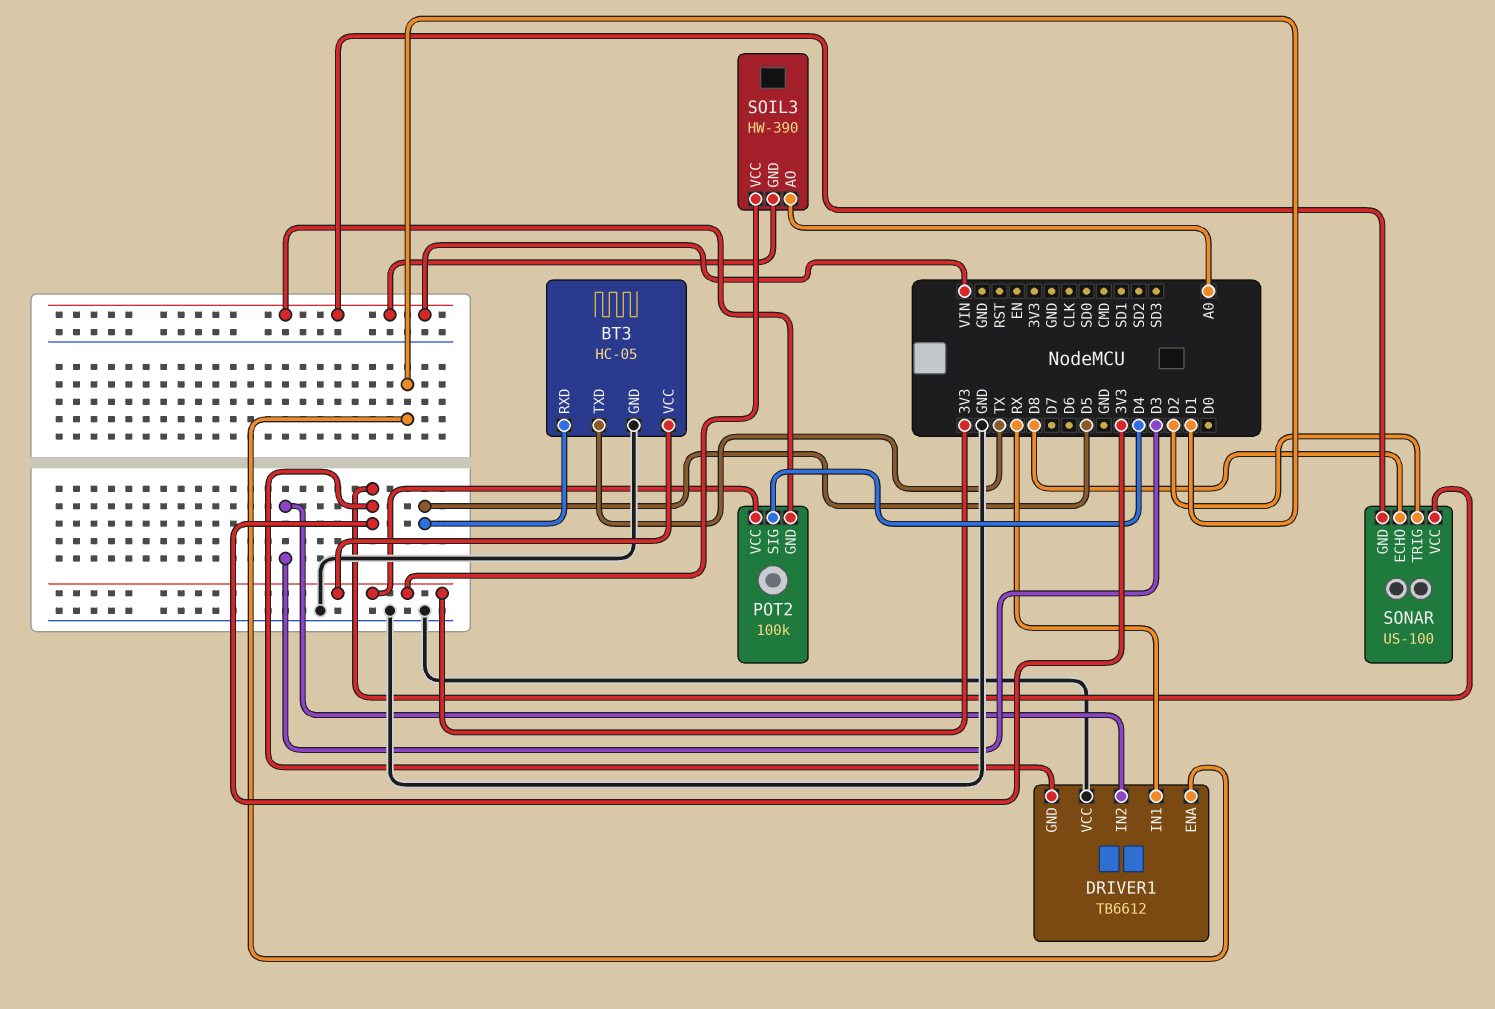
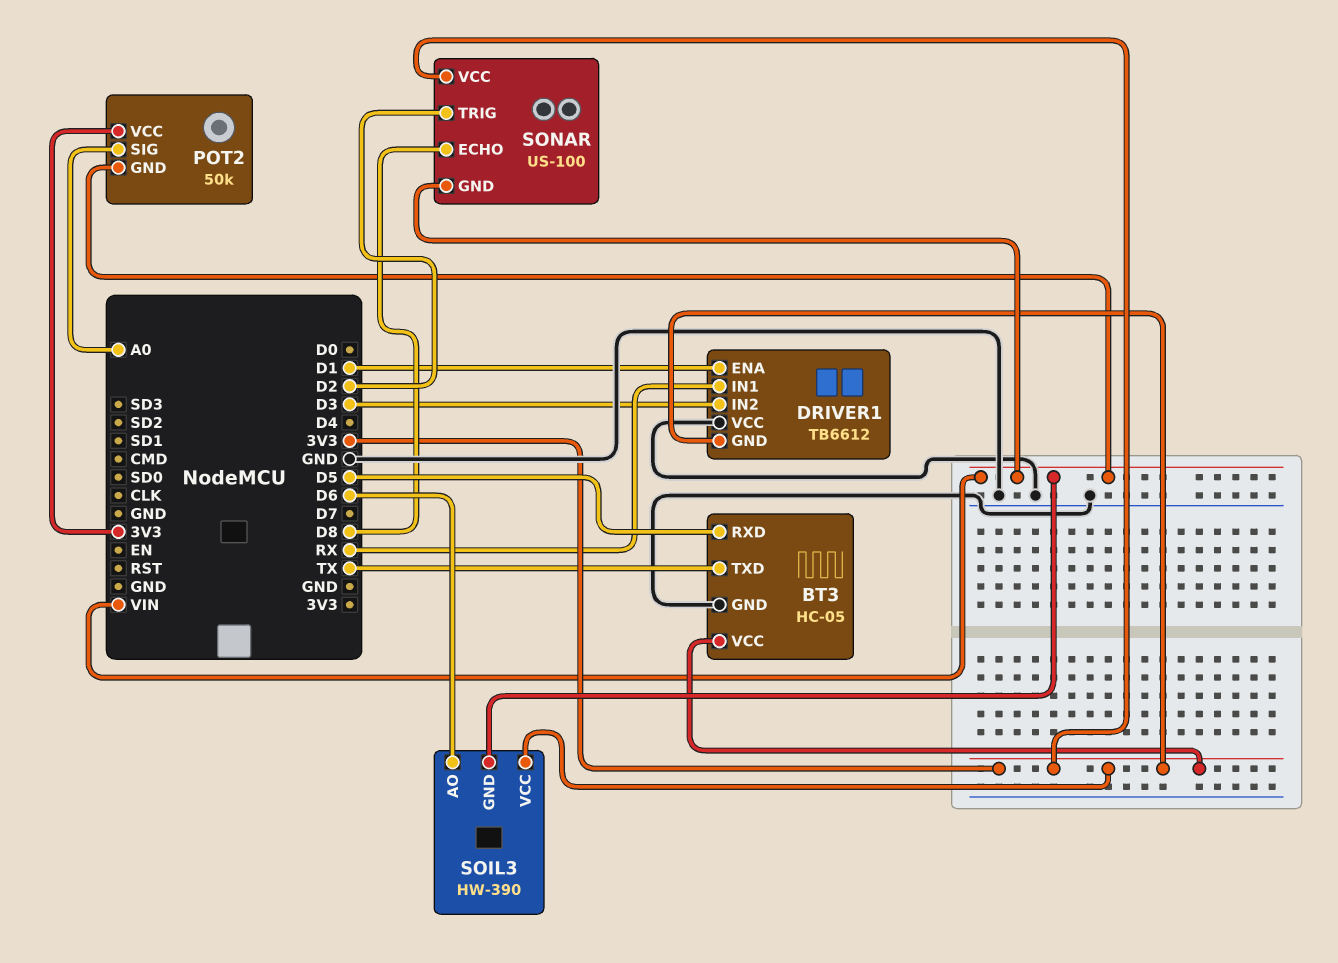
POT2: 100k -> 50k
POT2 pin SIG: D4 -> A0
SOIL3 pin AO: A0 -> D6

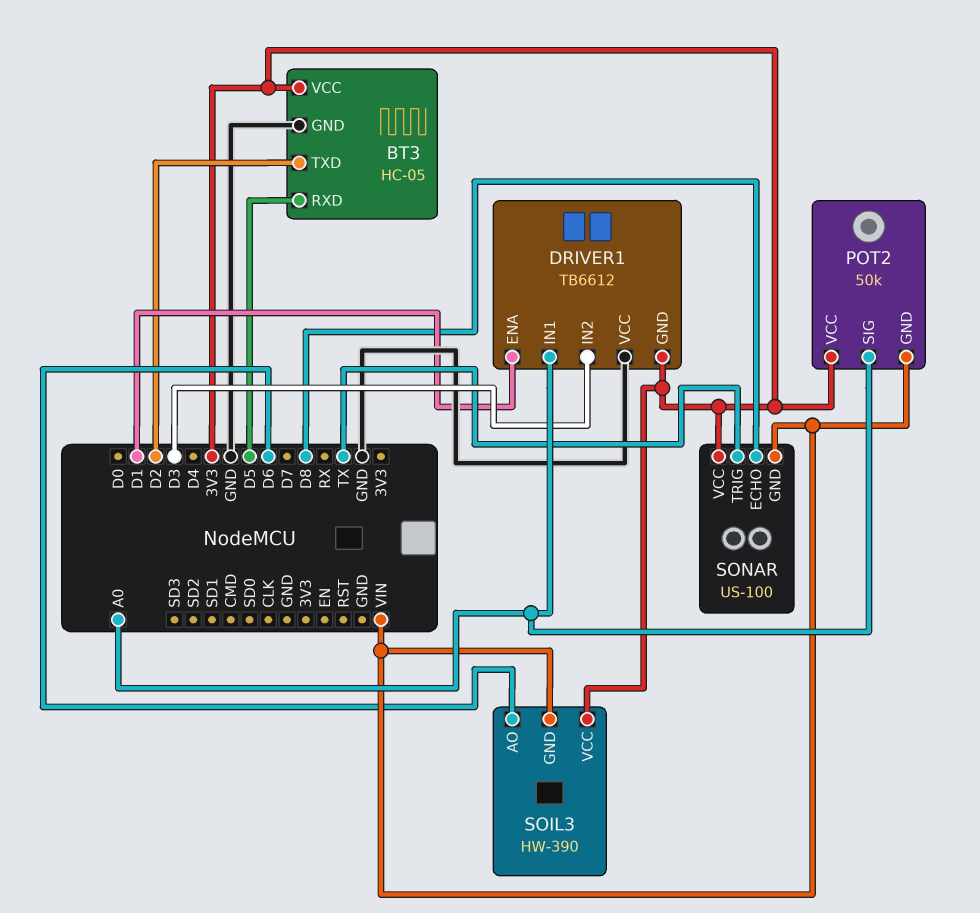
BT3 pin TXD: TX -> D2
DRIVER1 pin IN1: RX -> A0
SONAR pin TRIG: D2 -> TX

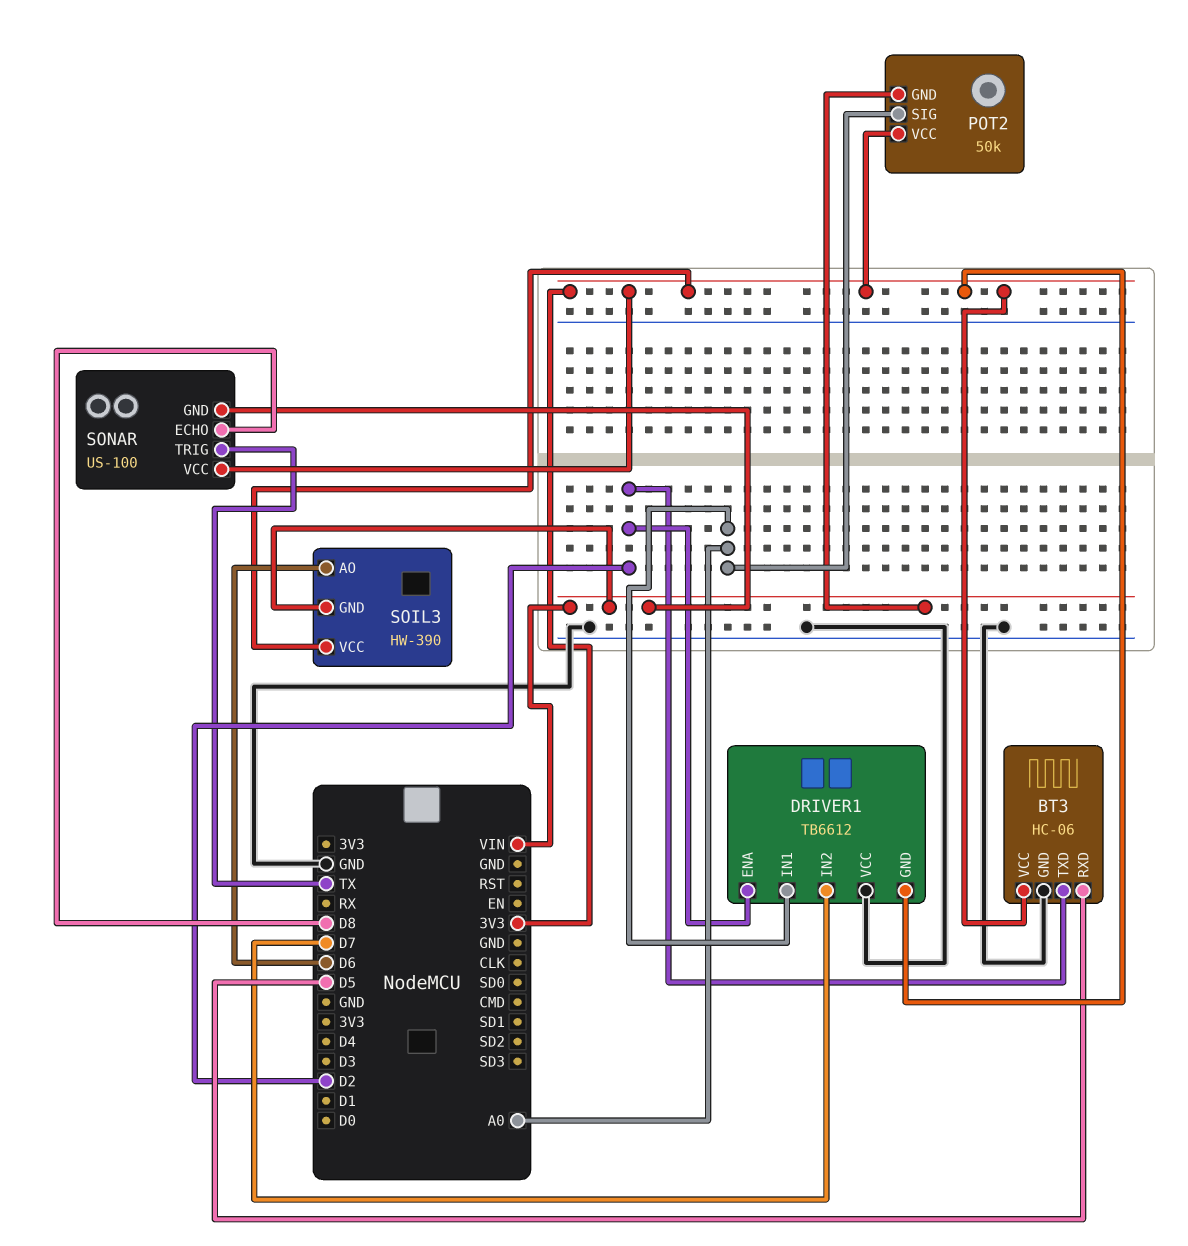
BT3: HC-05 -> HC-06
DRIVER1 pin ENA: D1 -> D2
DRIVER1 pin IN2: D3 -> D7

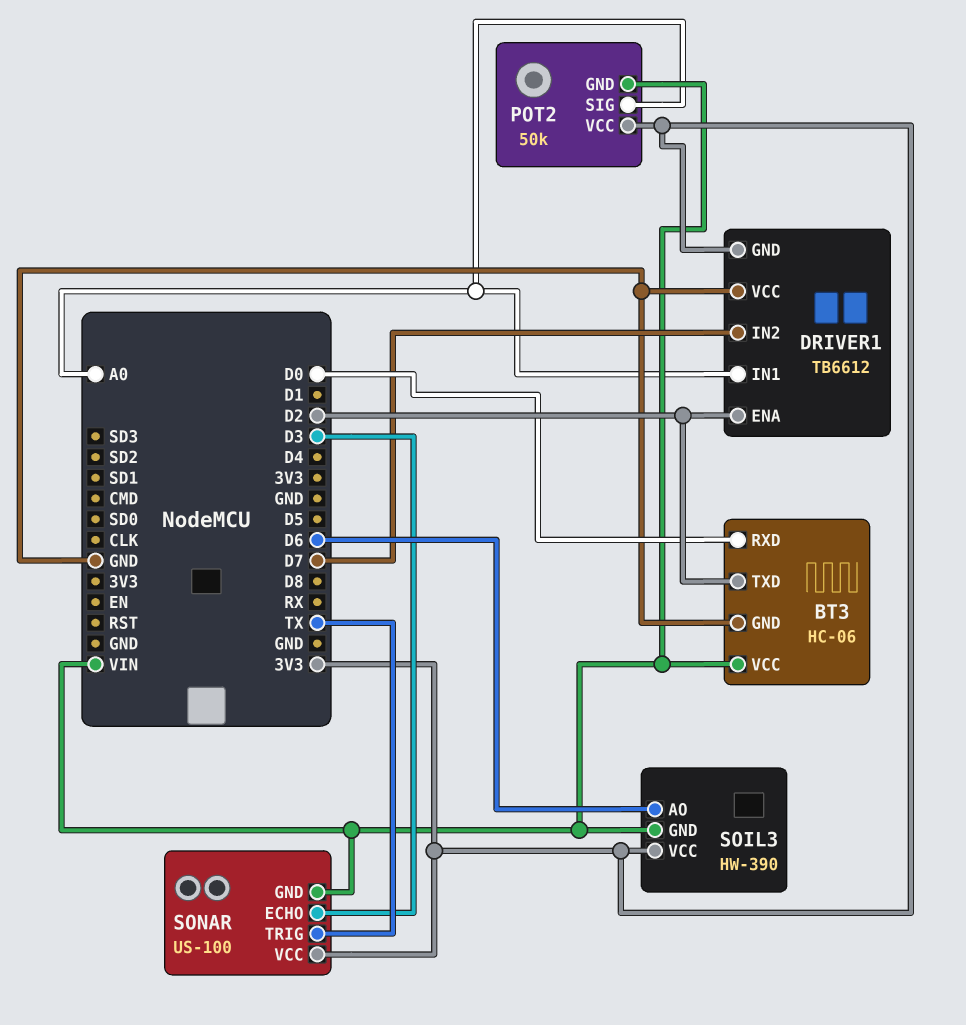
BT3 pin RXD: D5 -> D0
BT3 pin VCC: 3V3 -> VIN
SONAR pin ECHO: D8 -> D3

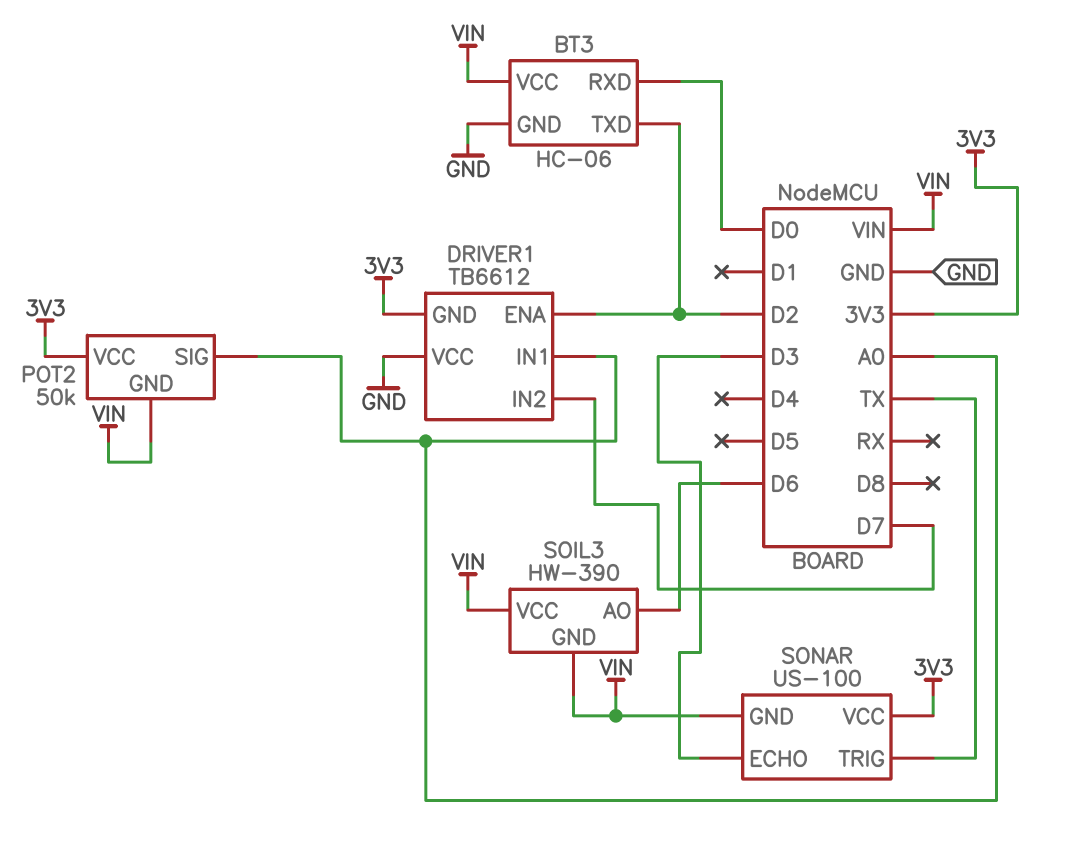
SOIL3 pin VCC: 3V3 -> VIN

